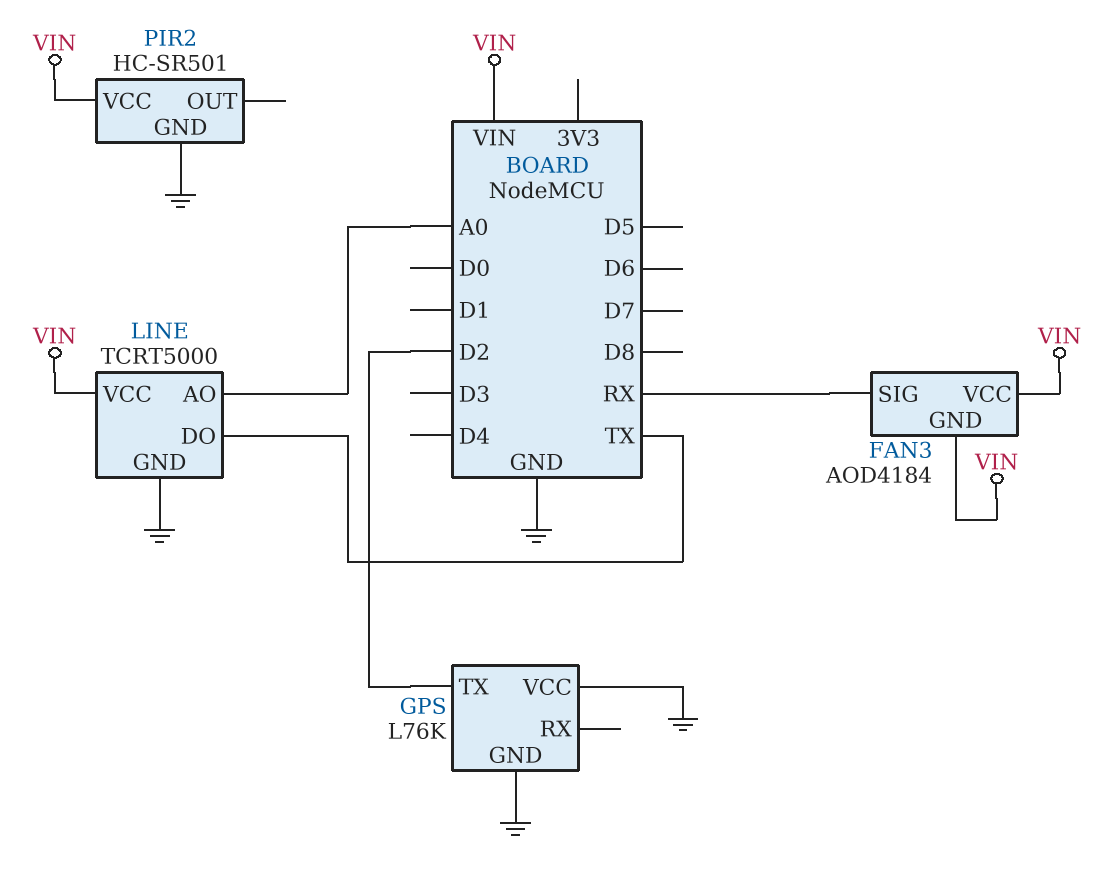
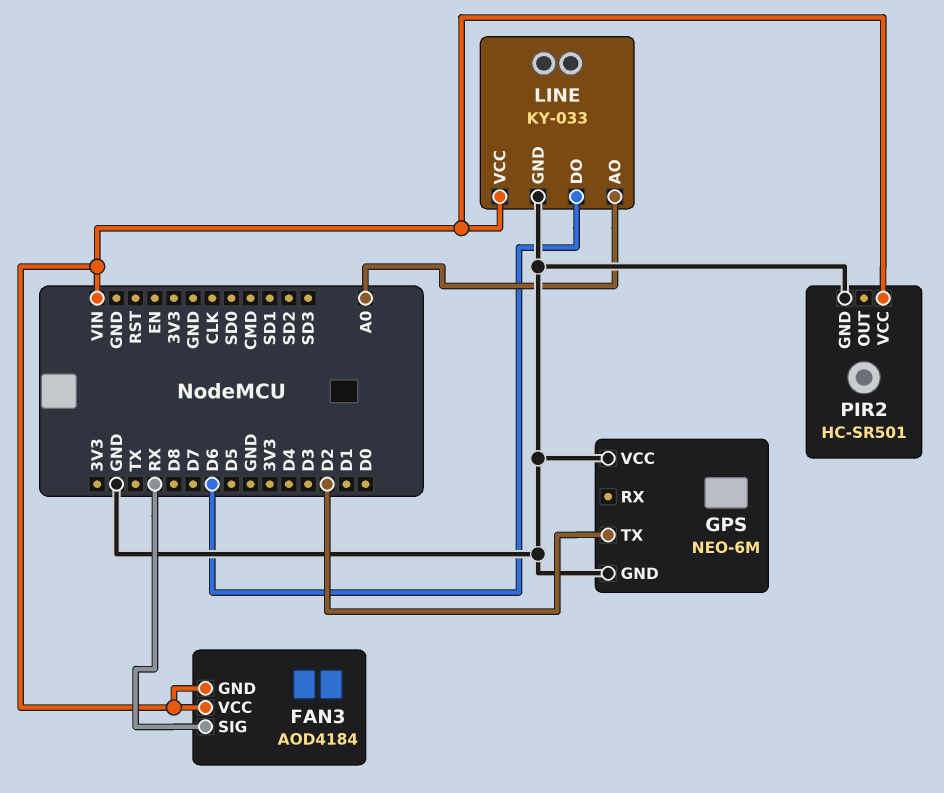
GPS: L76K -> NEO-6M
LINE: TCRT5000 -> KY-033
LINE pin DO: TX -> D6

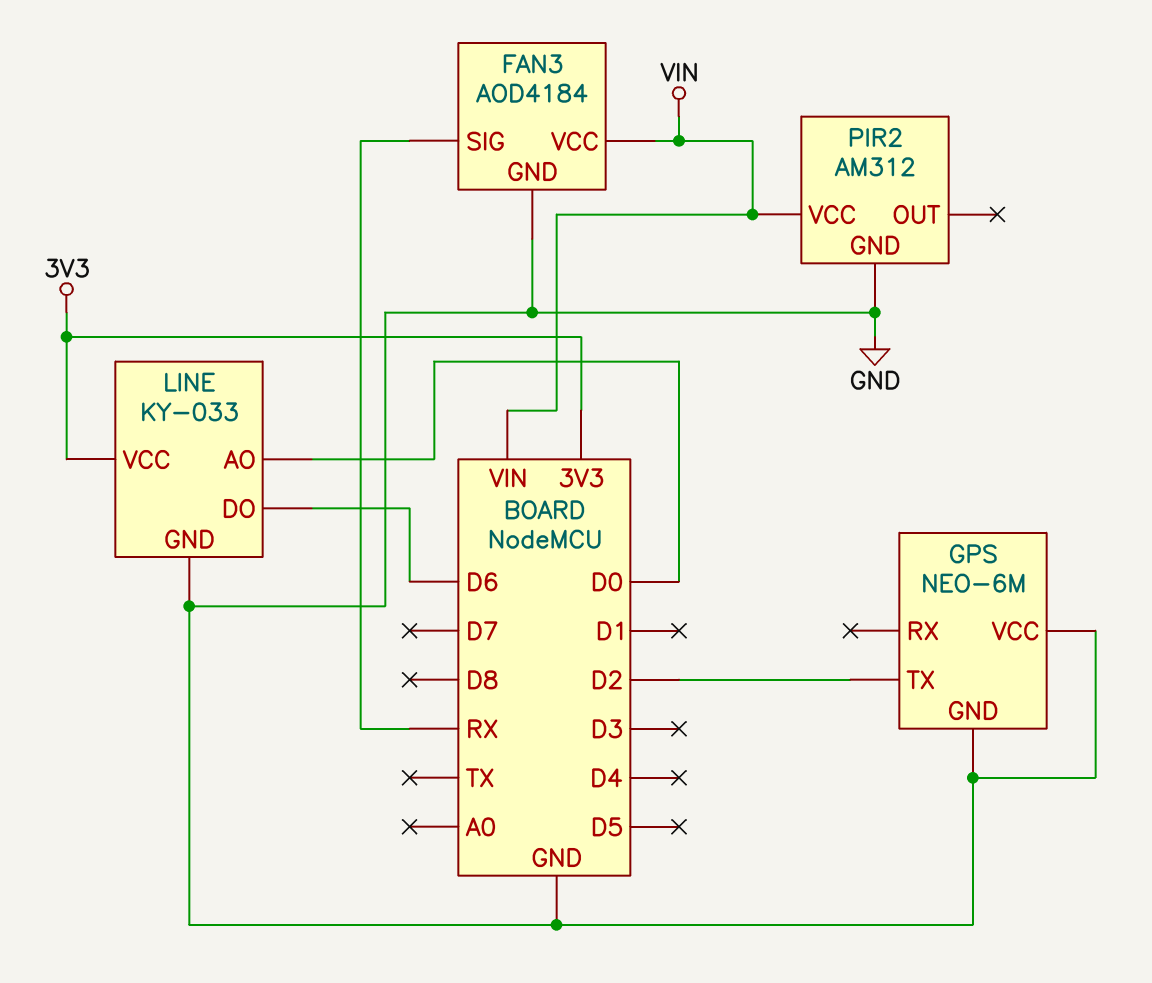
FAN3 pin GND: VIN -> GND
LINE pin AO: A0 -> D0
LINE pin VCC: VIN -> 3V3
PIR2: HC-SR501 -> AM312

